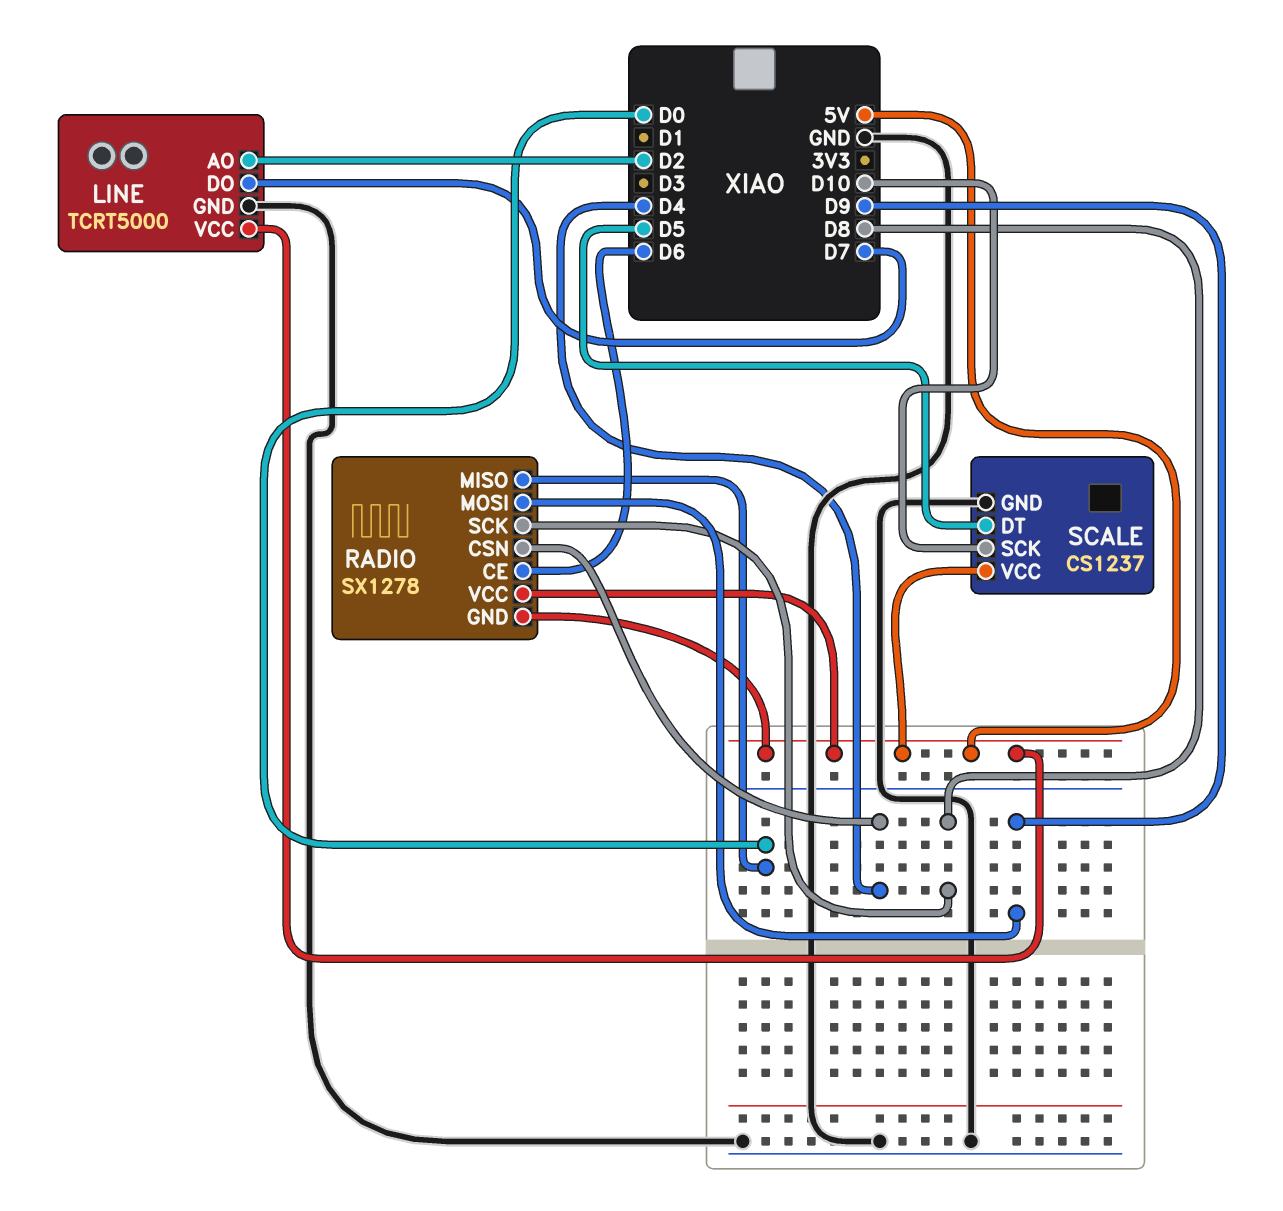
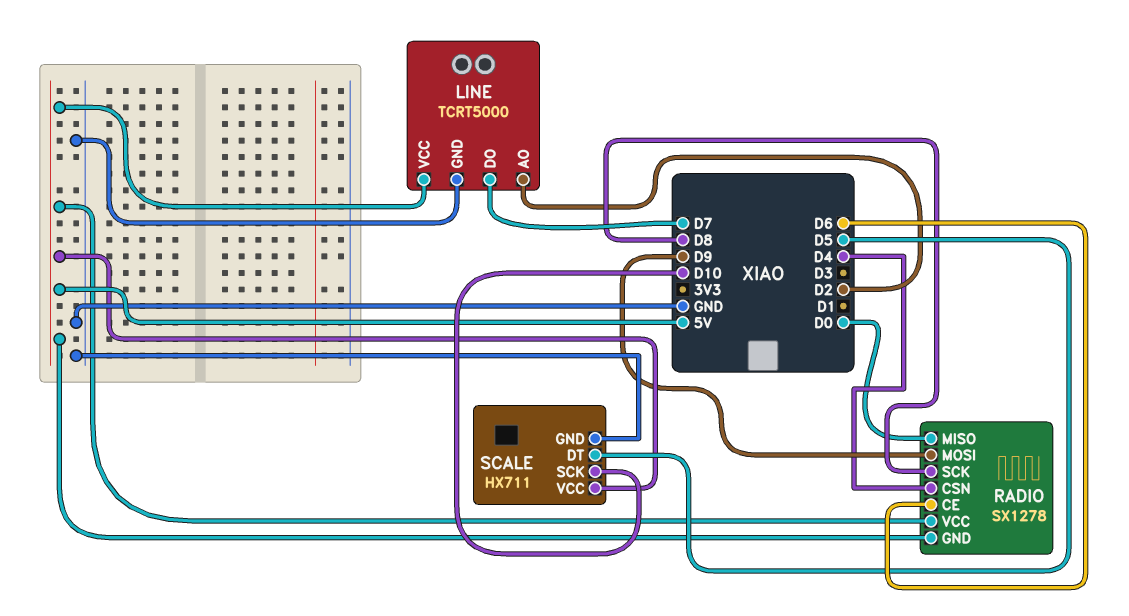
SCALE: CS1237 -> HX711

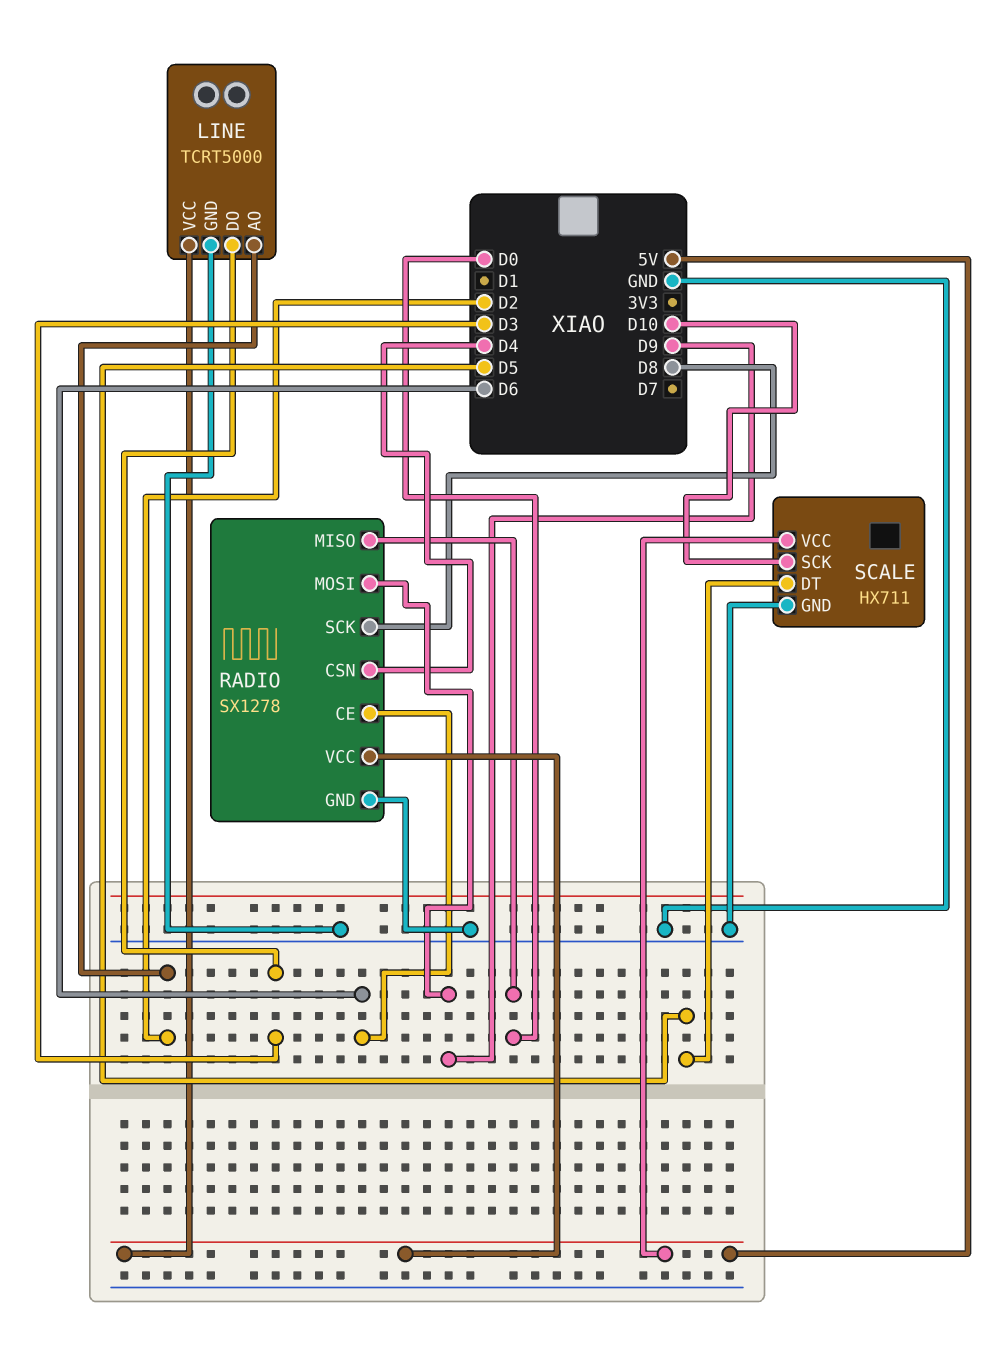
LINE pin DO: D7 -> D3
RADIO pin GND: 5V -> GND

